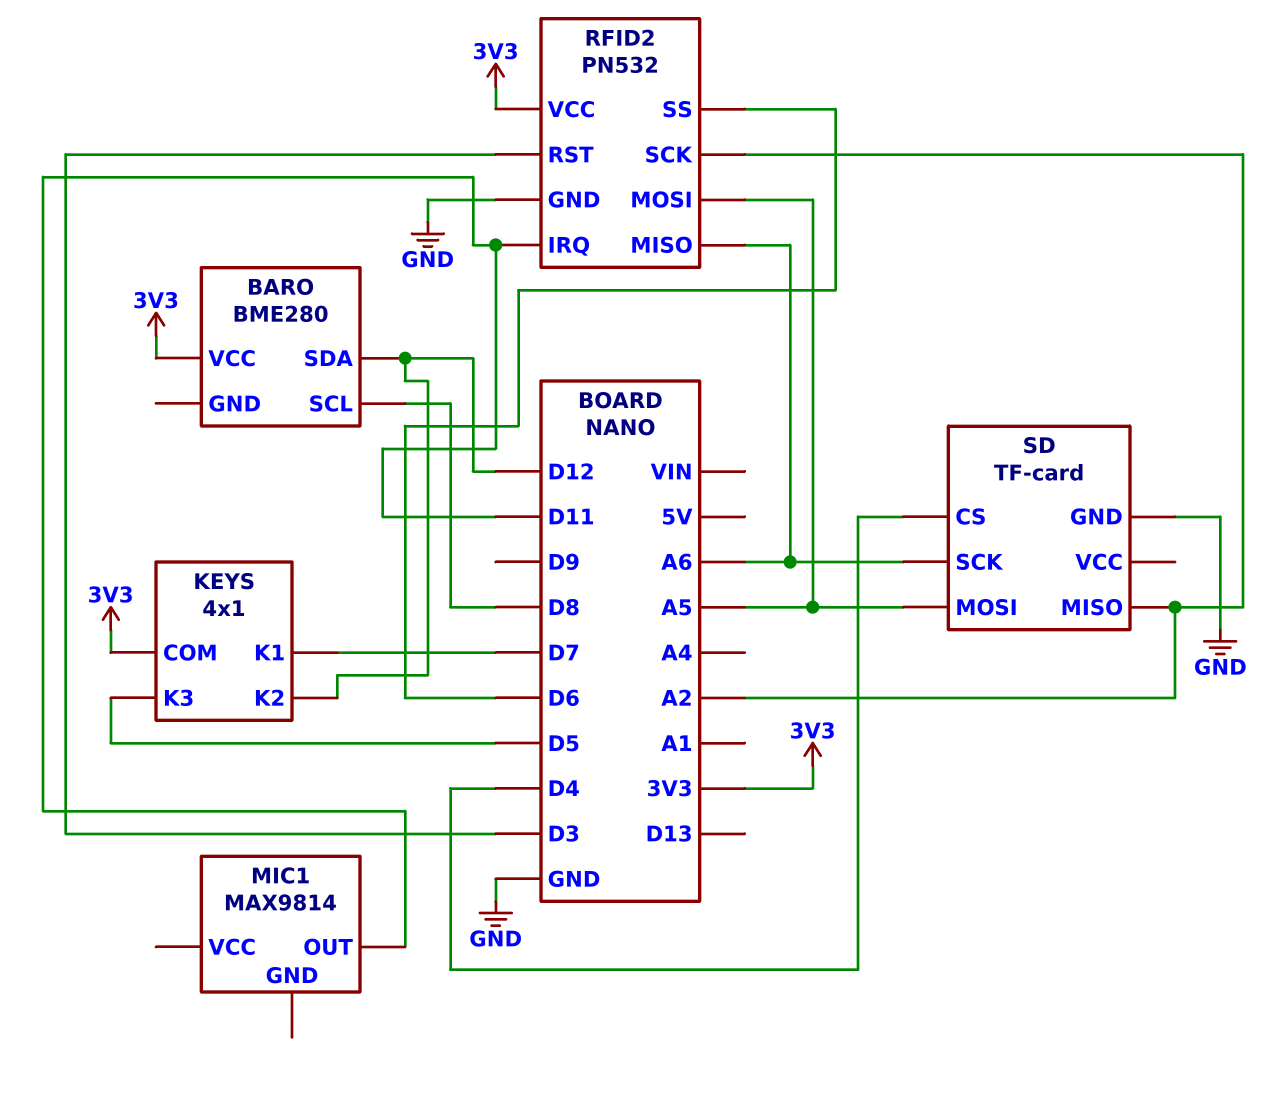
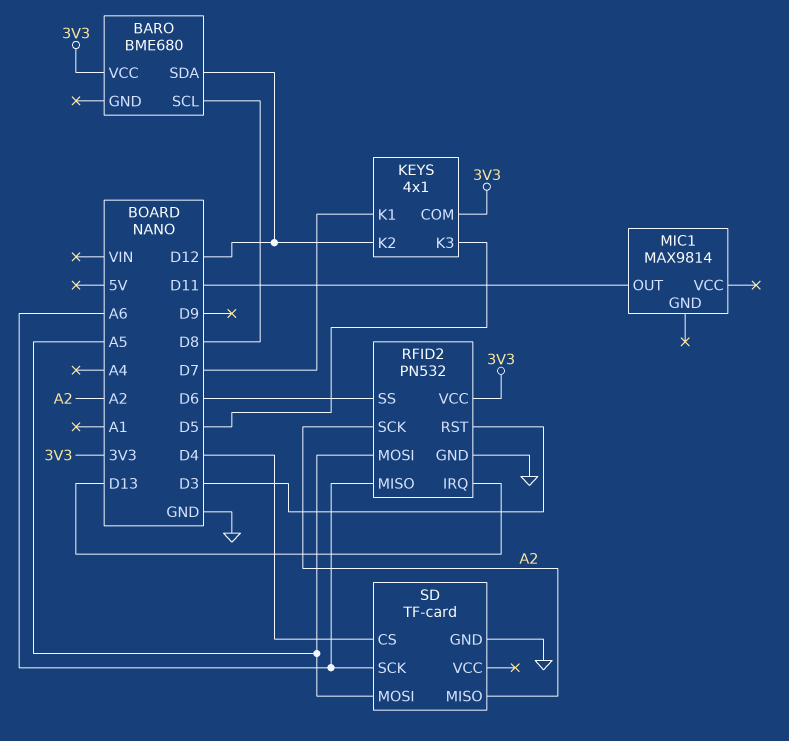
BARO: BME280 -> BME680
RFID2 pin IRQ: D11 -> D13

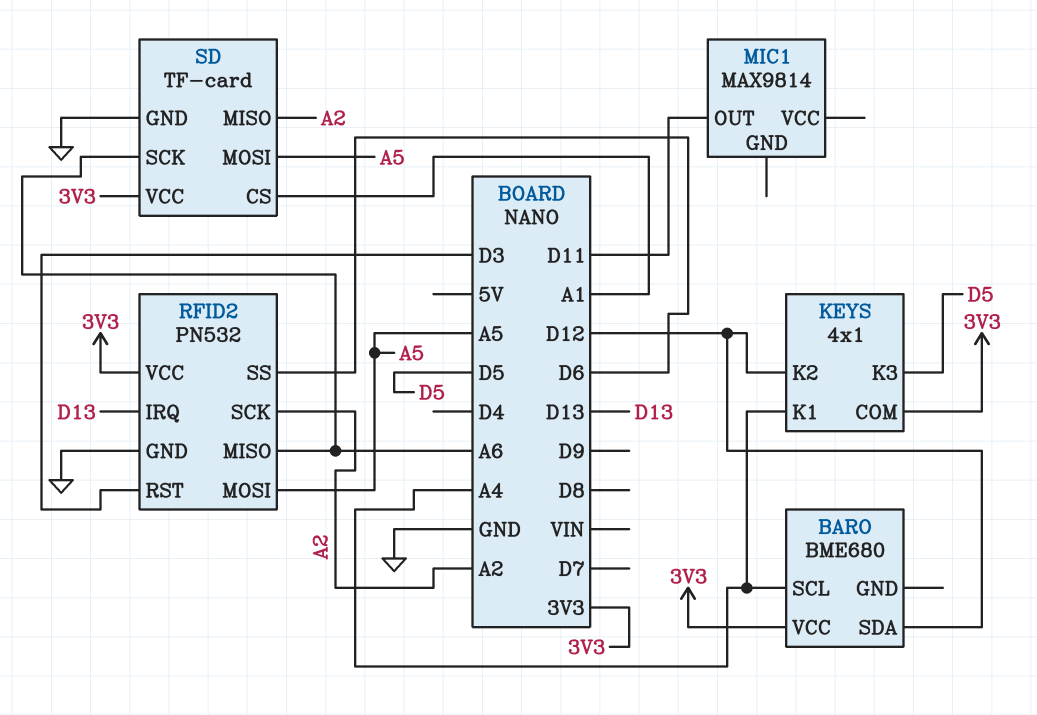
BARO pin SCL: D8 -> A4
KEYS pin K1: D7 -> A4
SD pin CS: D4 -> A1
SD pin VCC: none -> 3V3

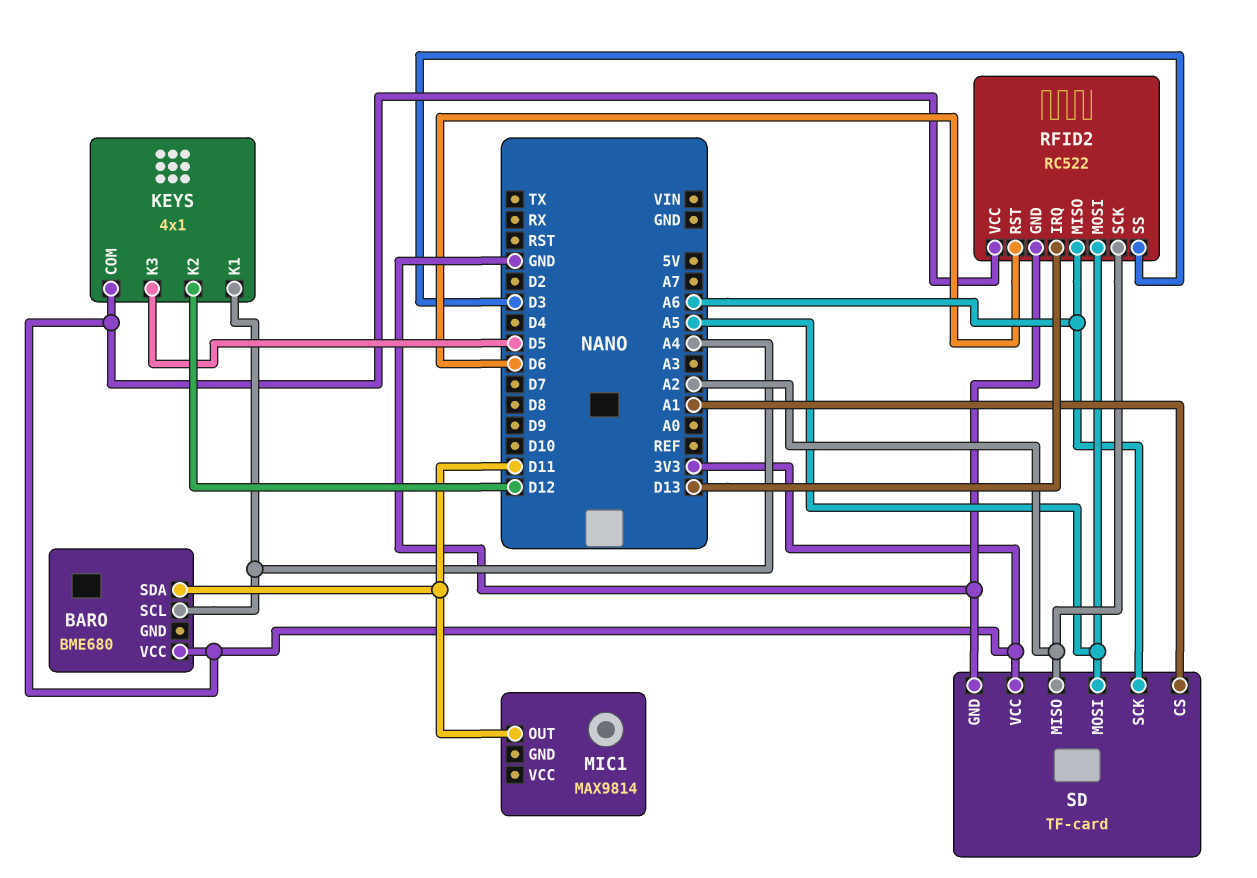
BARO pin SDA: D12 -> D11
RFID2: PN532 -> RC522
RFID2 pin RST: D3 -> D6
RFID2 pin SS: D6 -> D3

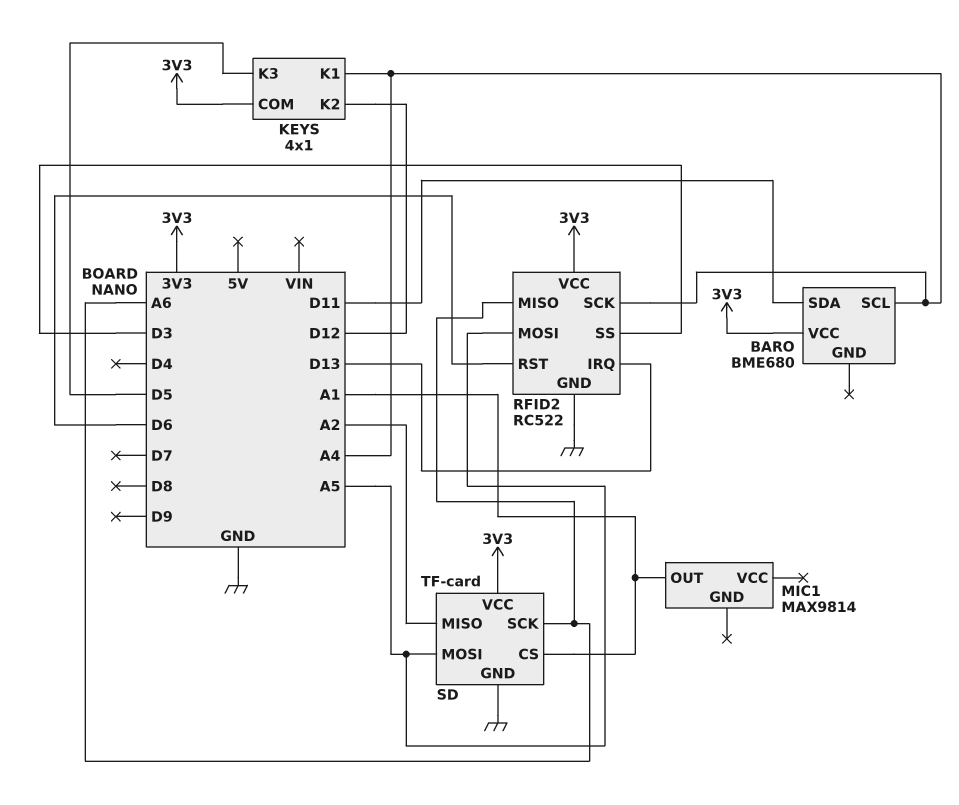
MIC1 pin OUT: D11 -> A1
RFID2 pin SCK: A2 -> A4

